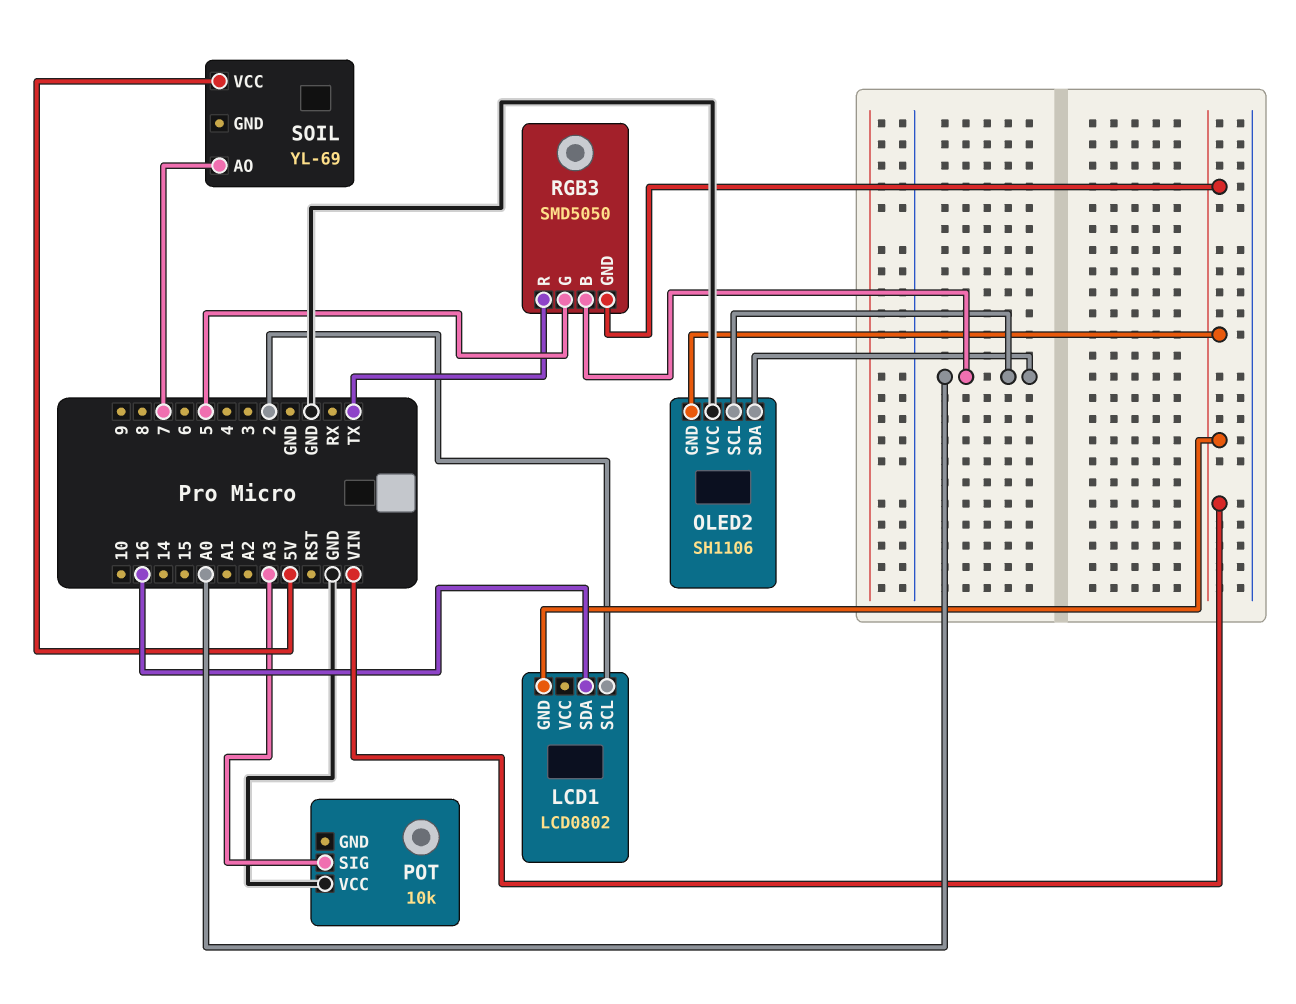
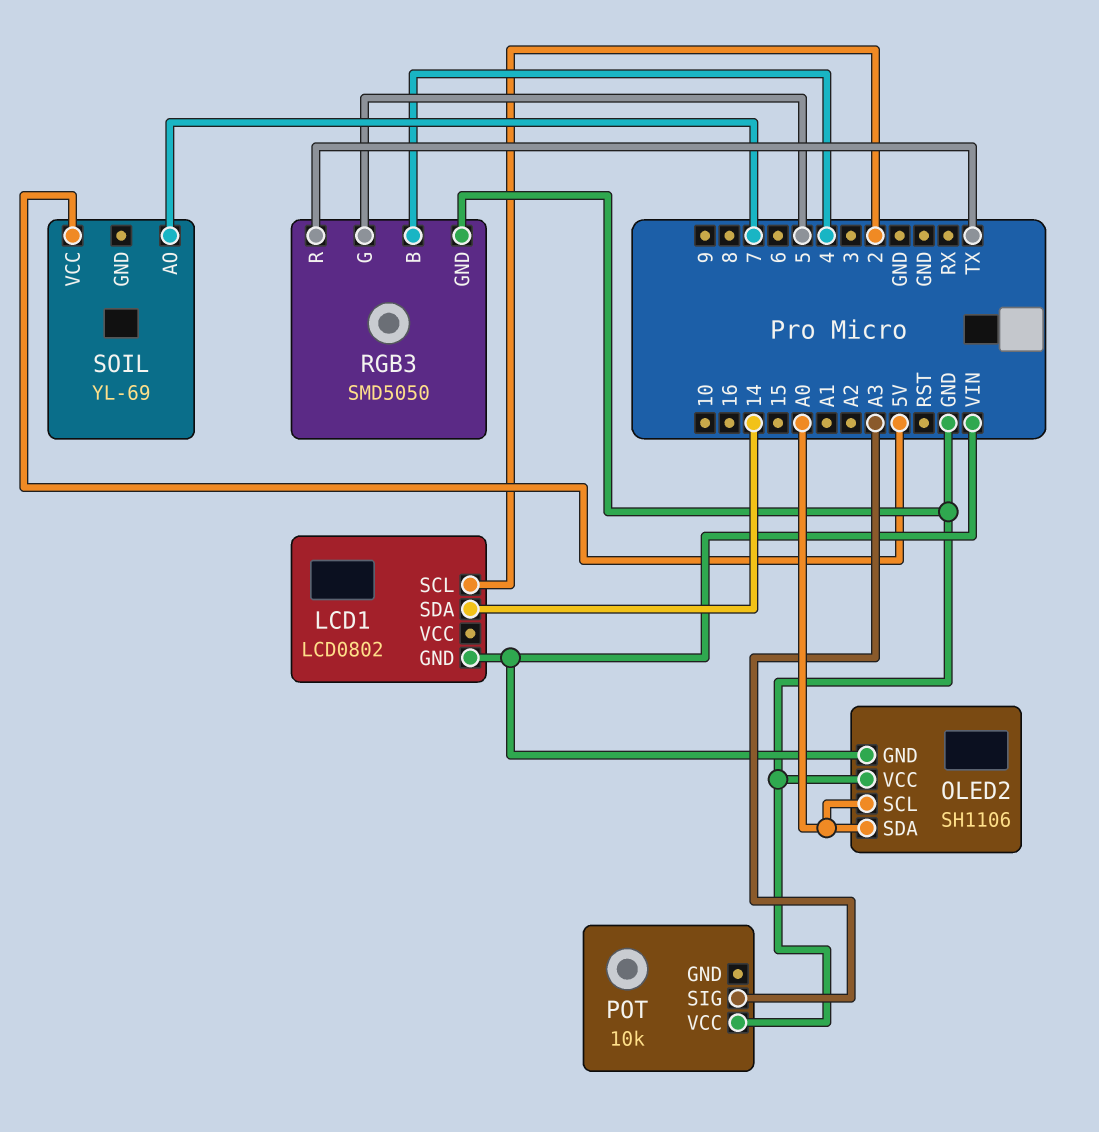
LCD1 pin SDA: 16 -> 14
RGB3 pin B: A0 -> 4
RGB3 pin GND: VIN -> GND

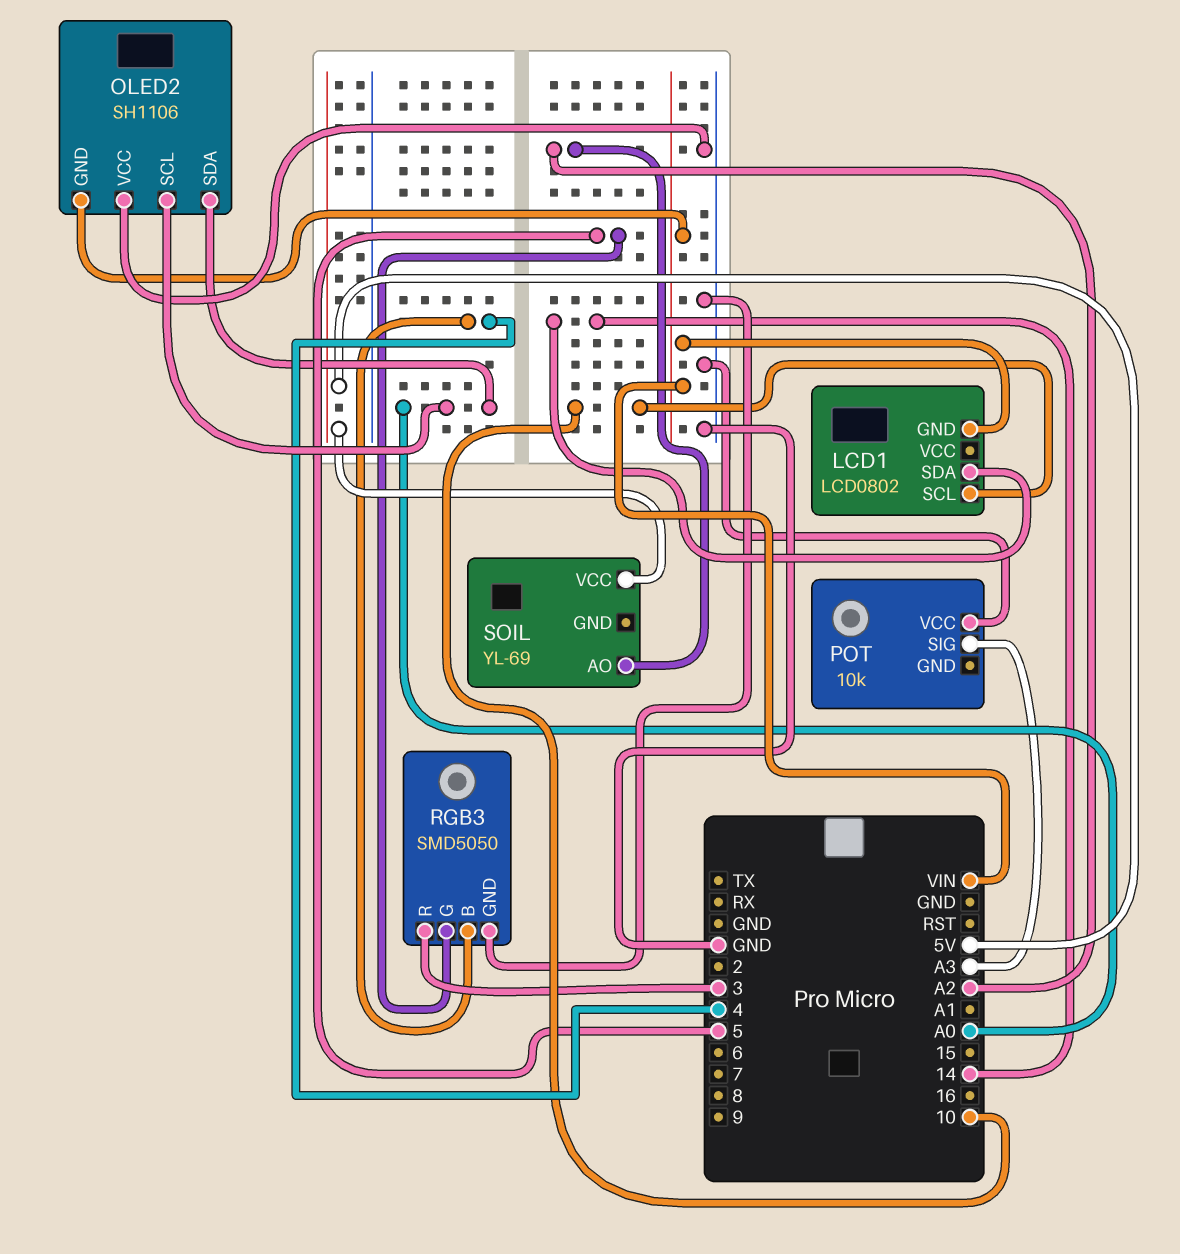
LCD1 pin SCL: 2 -> 10
RGB3 pin R: TX -> 3
SOIL pin AO: 7 -> A2

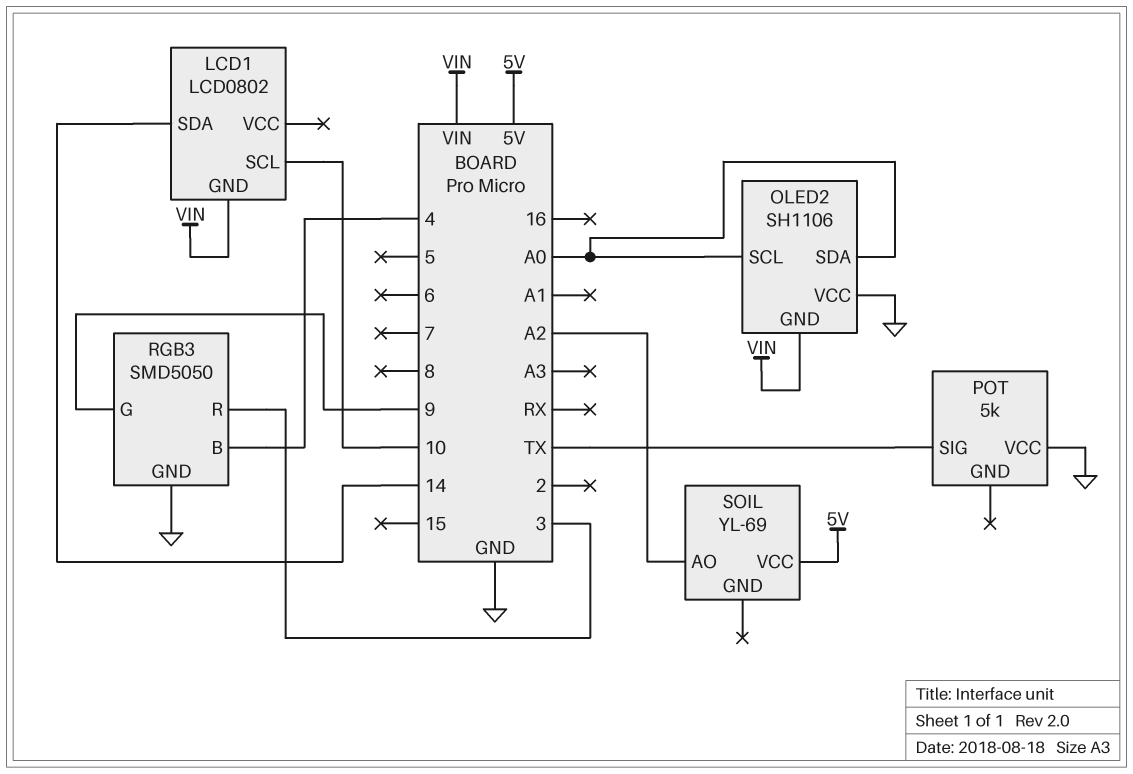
POT: 10k -> 5k
POT pin SIG: A3 -> TX
RGB3 pin G: 5 -> 9

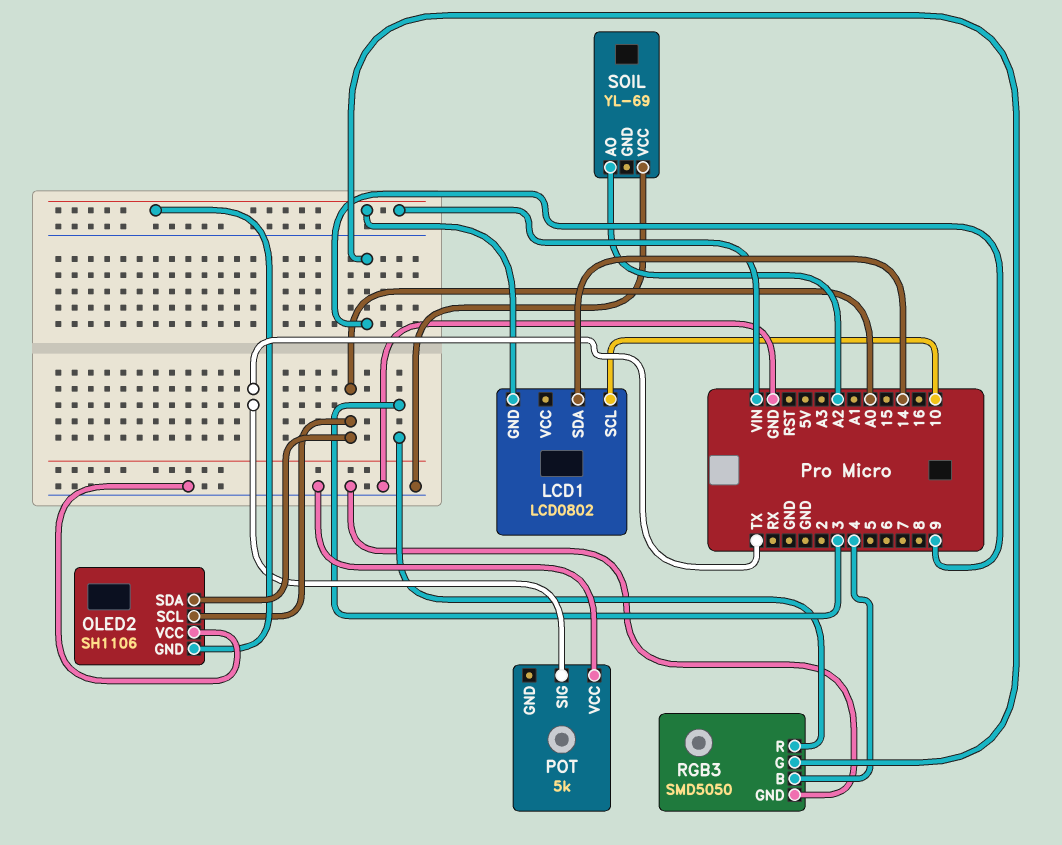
SOIL pin VCC: 5V -> GND

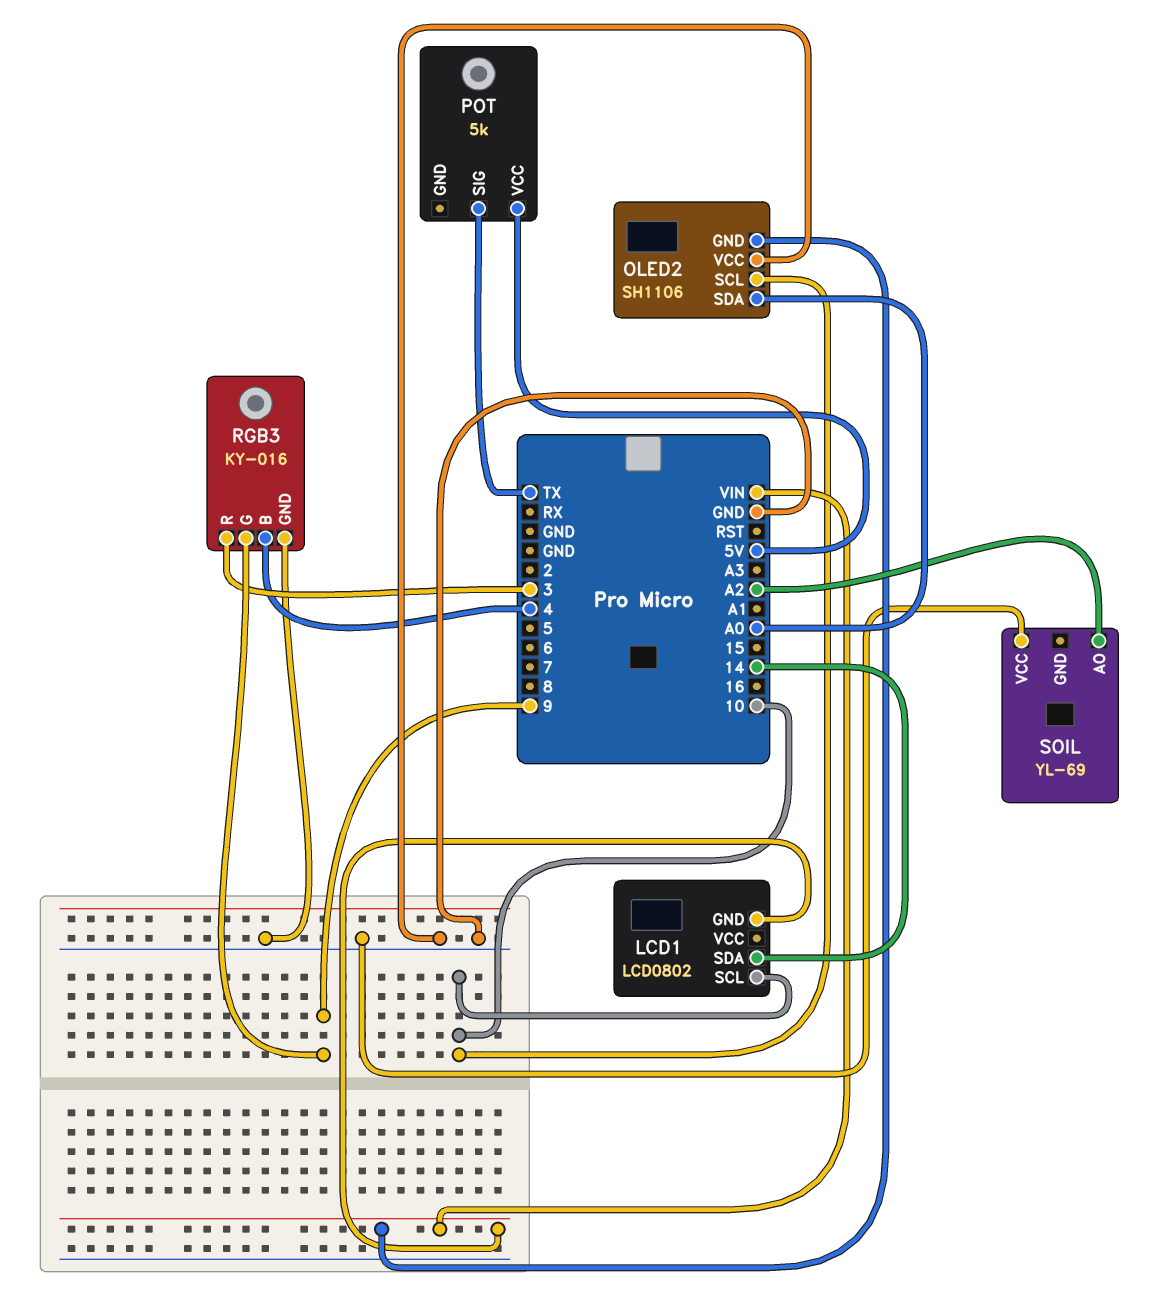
OLED2 pin SCL: A0 -> 10
POT pin VCC: GND -> 5V
RGB3: SMD5050 -> KY-016

